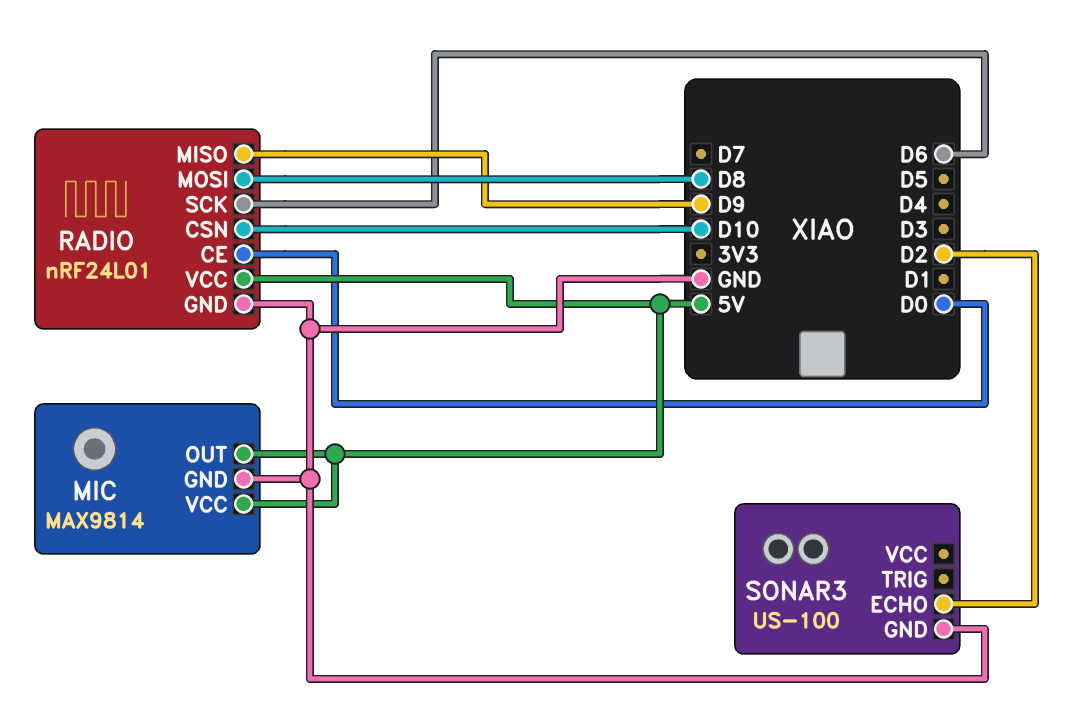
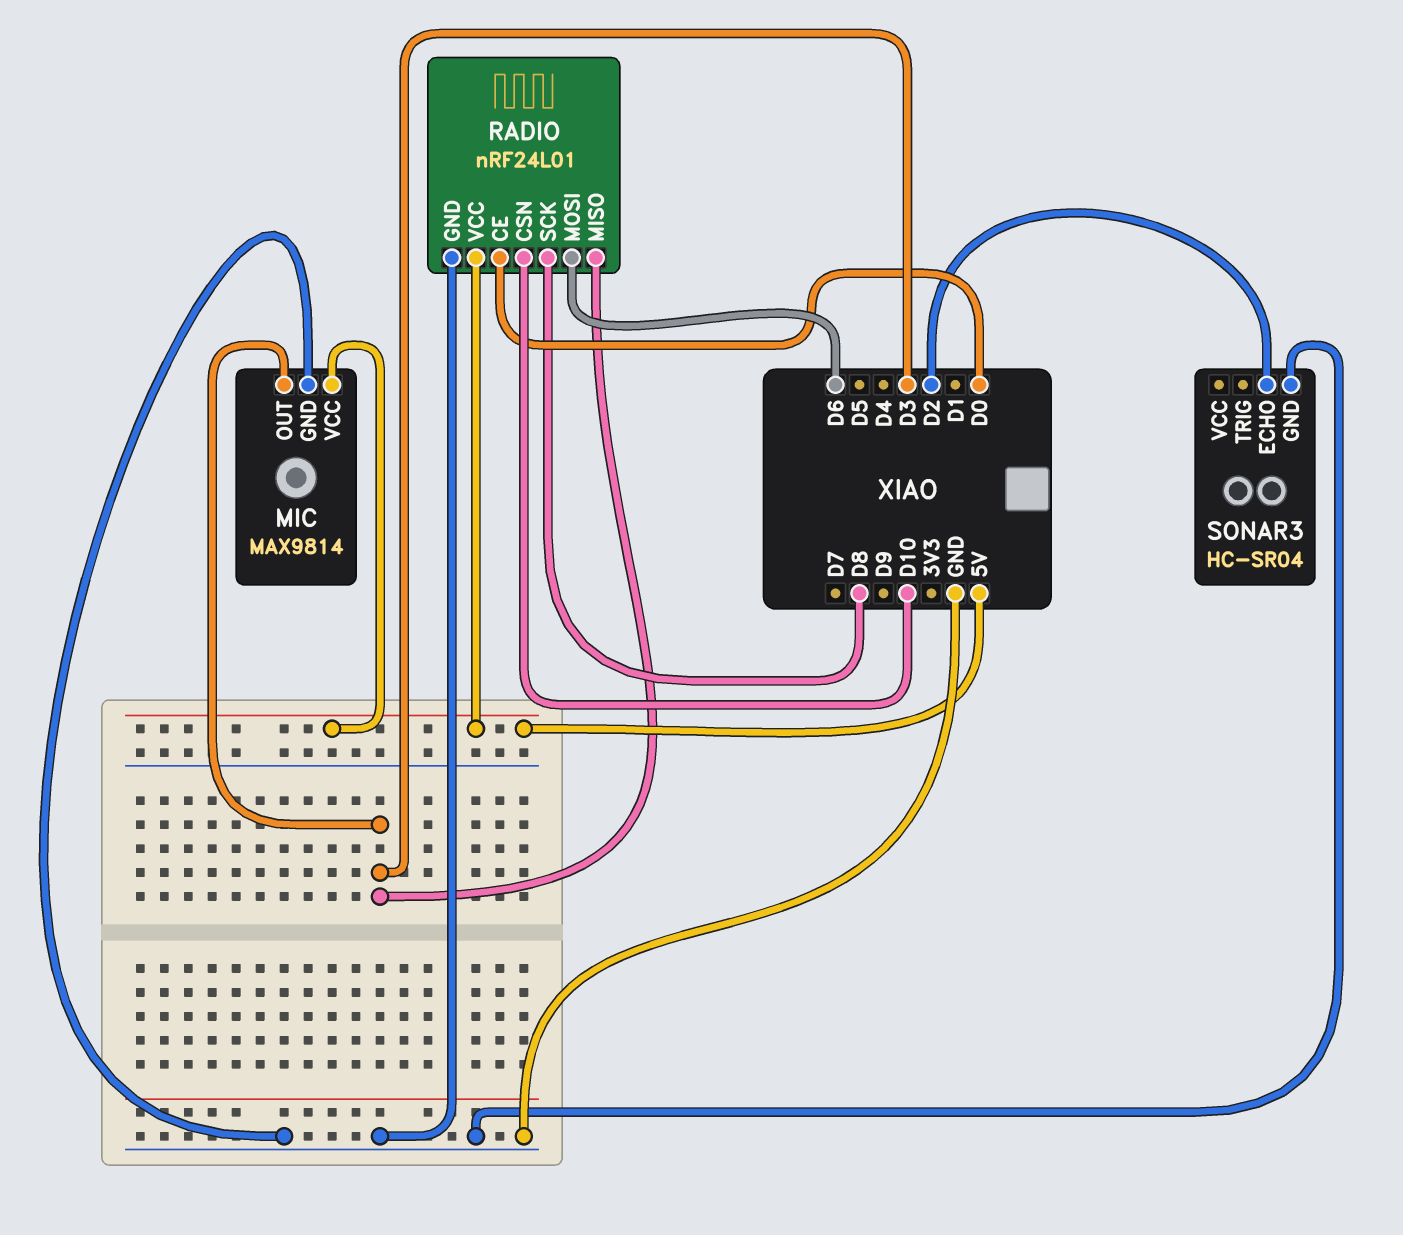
MIC pin OUT: 5V -> D3
RADIO pin MISO: D9 -> D3
RADIO pin MOSI: D8 -> D6
RADIO pin SCK: D6 -> D8
SONAR3: US-100 -> HC-SR04

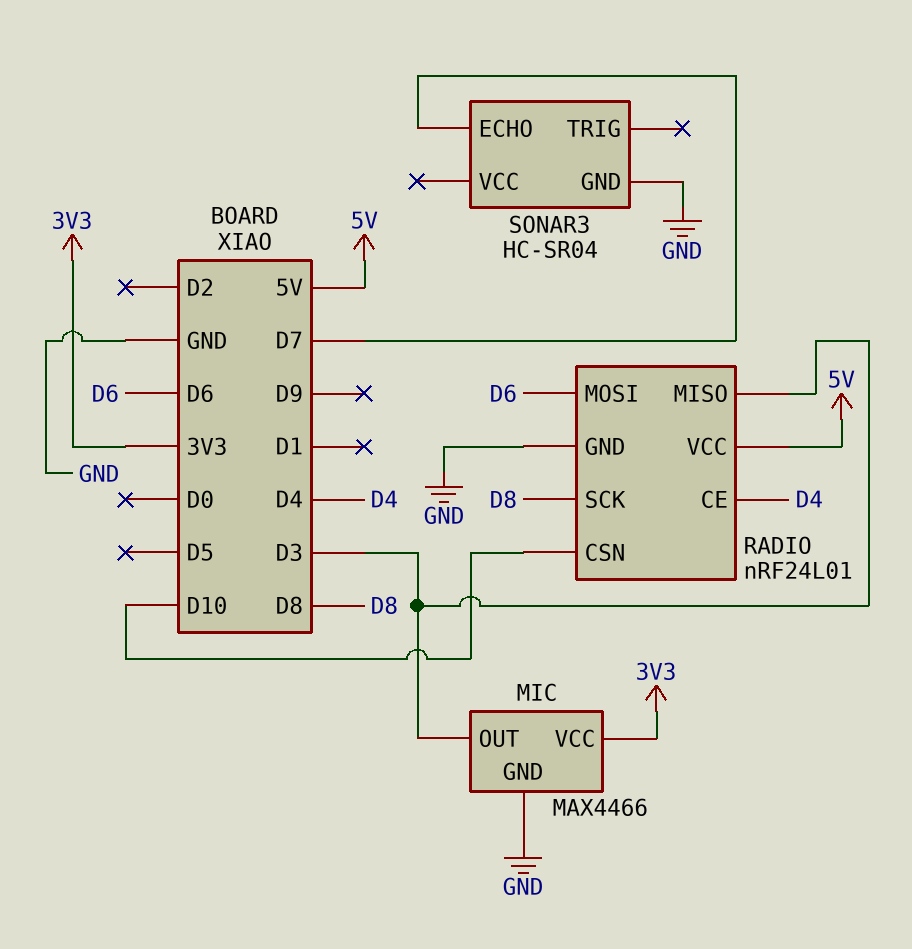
MIC: MAX9814 -> MAX4466
MIC pin VCC: 5V -> 3V3
RADIO pin CE: D0 -> D4
SONAR3 pin ECHO: D2 -> D7

